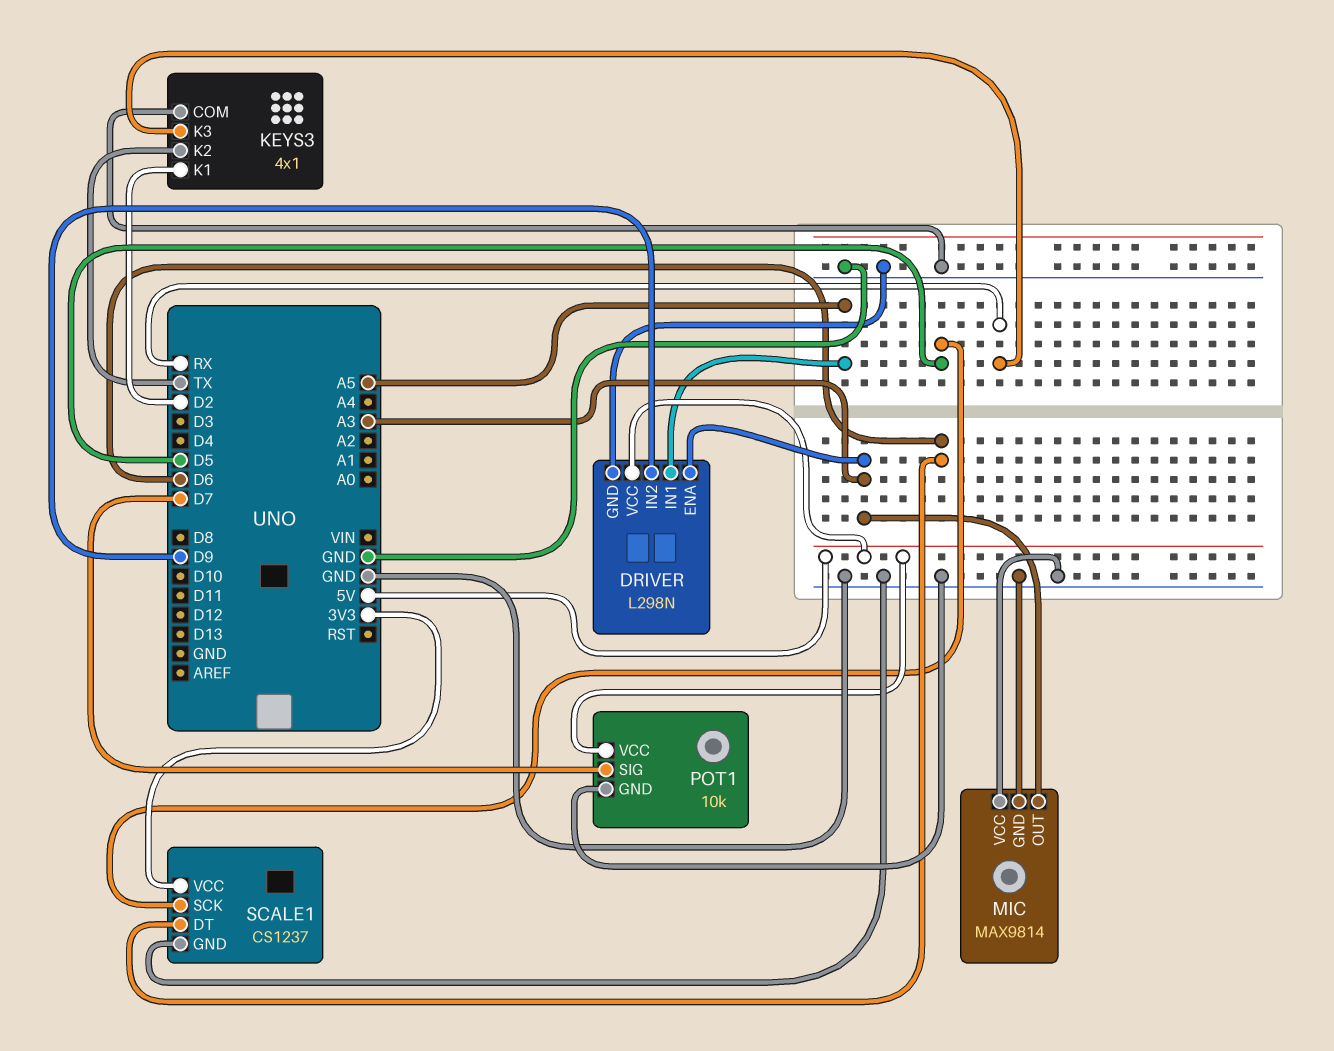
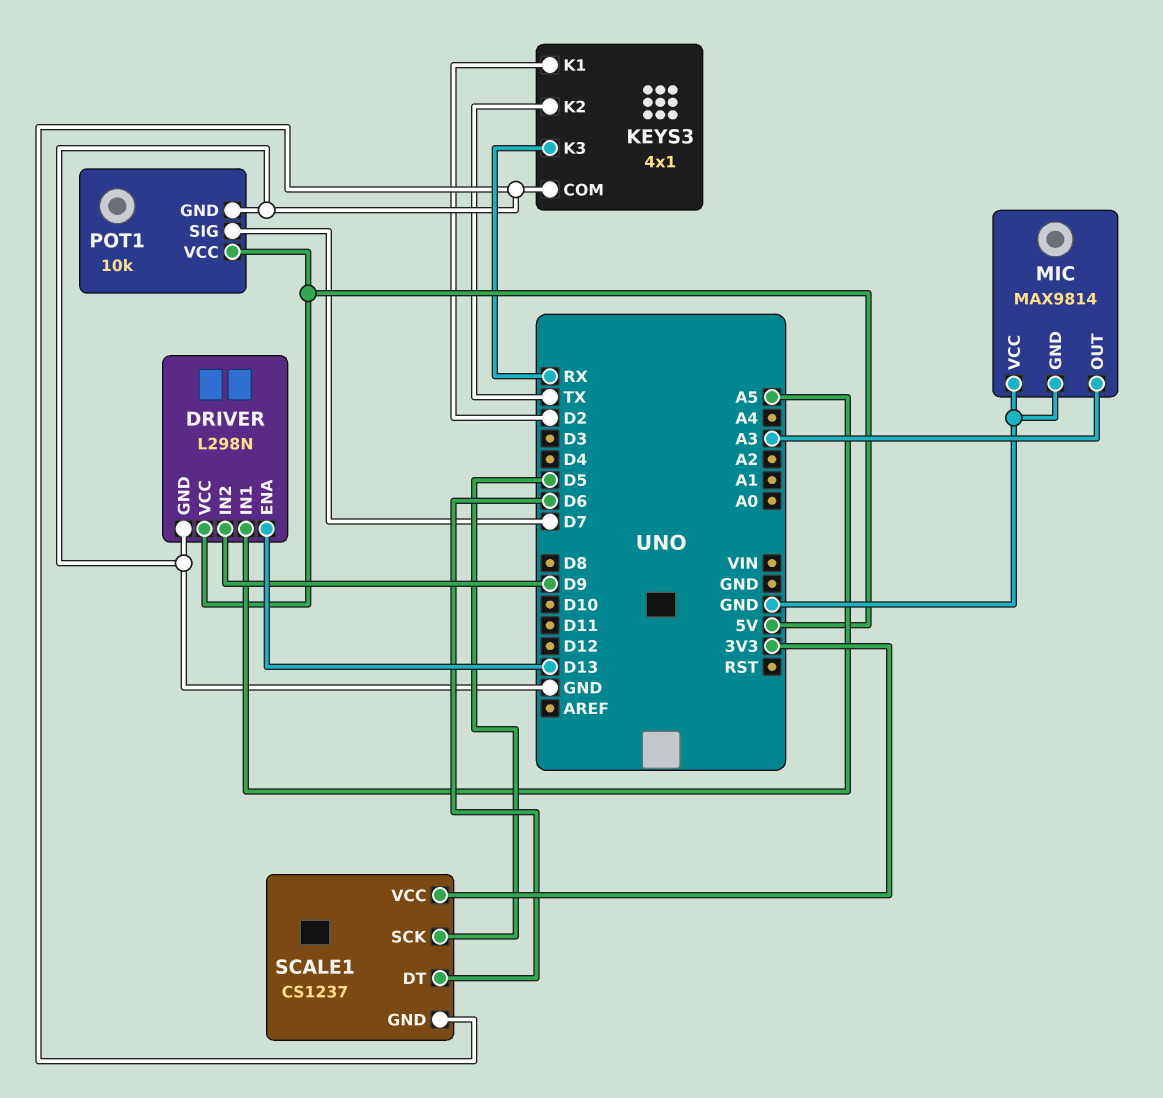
DRIVER pin ENA: A3 -> D13

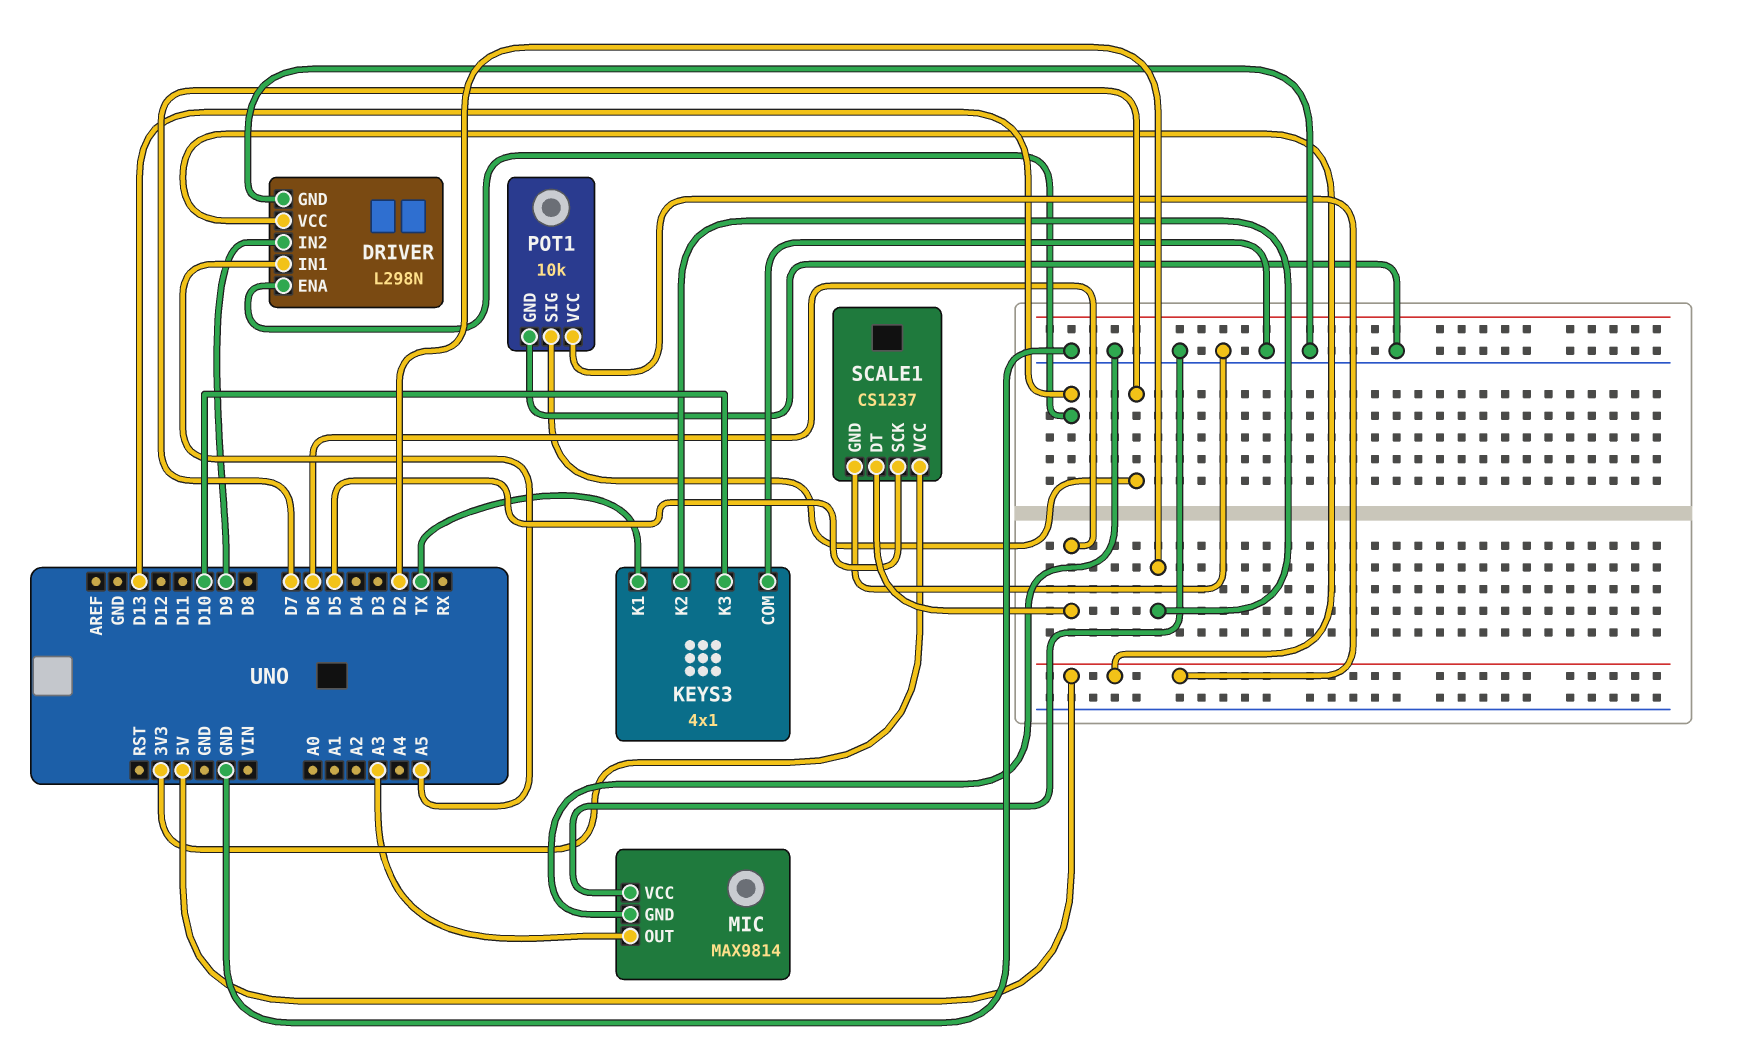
KEYS3 pin K1: D2 -> TX
KEYS3 pin K2: TX -> D2
KEYS3 pin K3: RX -> D10

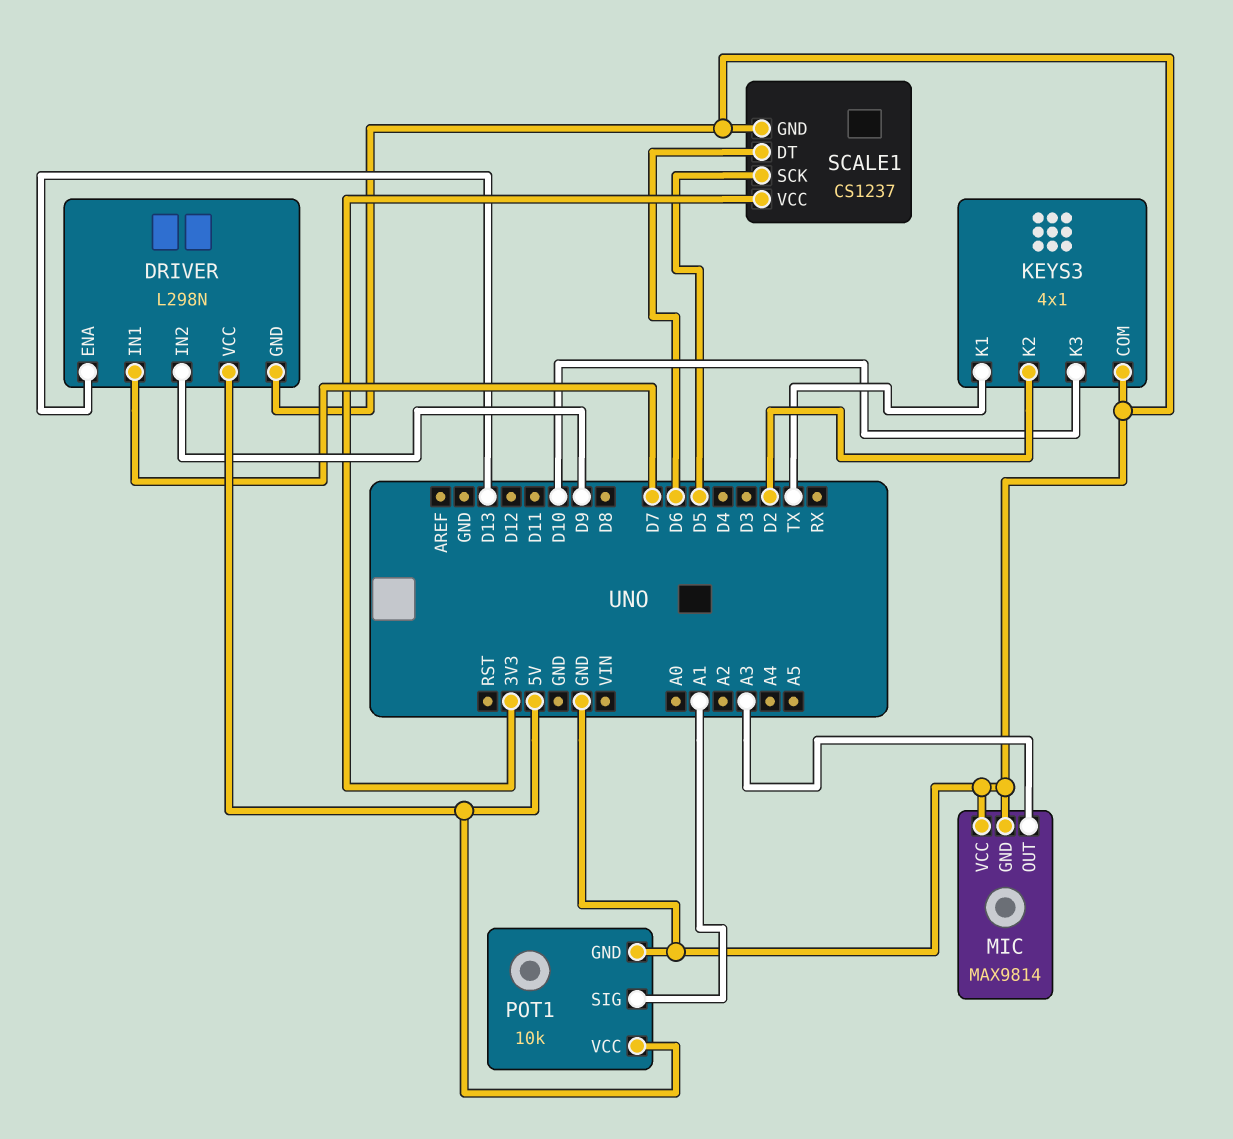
DRIVER pin IN1: A5 -> D7
POT1 pin SIG: D7 -> A1

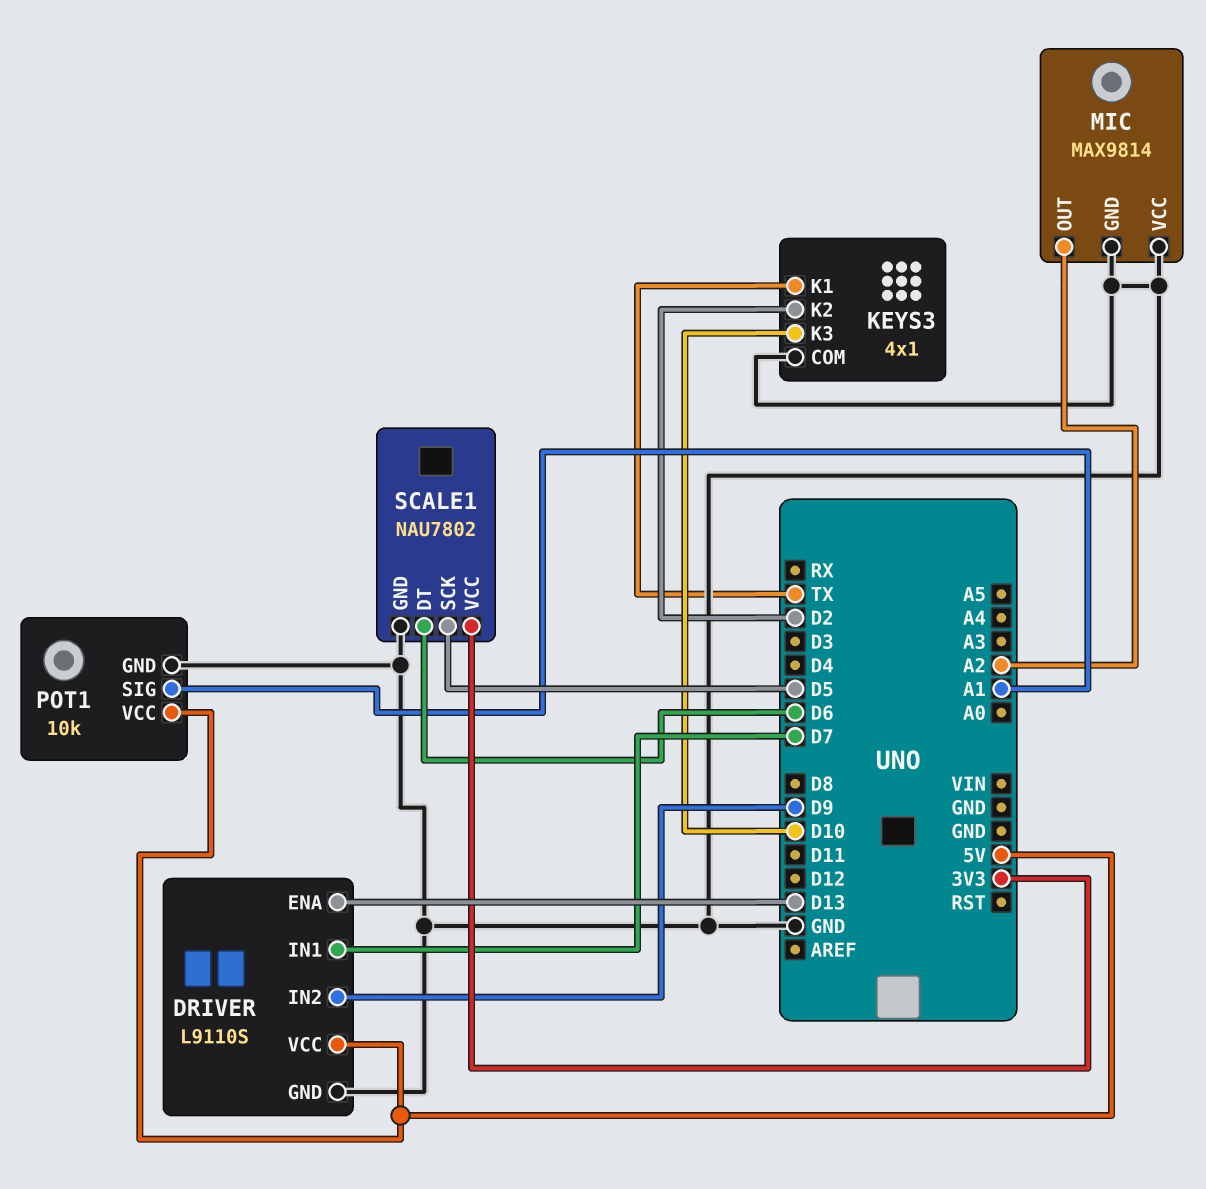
DRIVER: L298N -> L9110S
MIC pin OUT: A3 -> A2
SCALE1: CS1237 -> NAU7802

